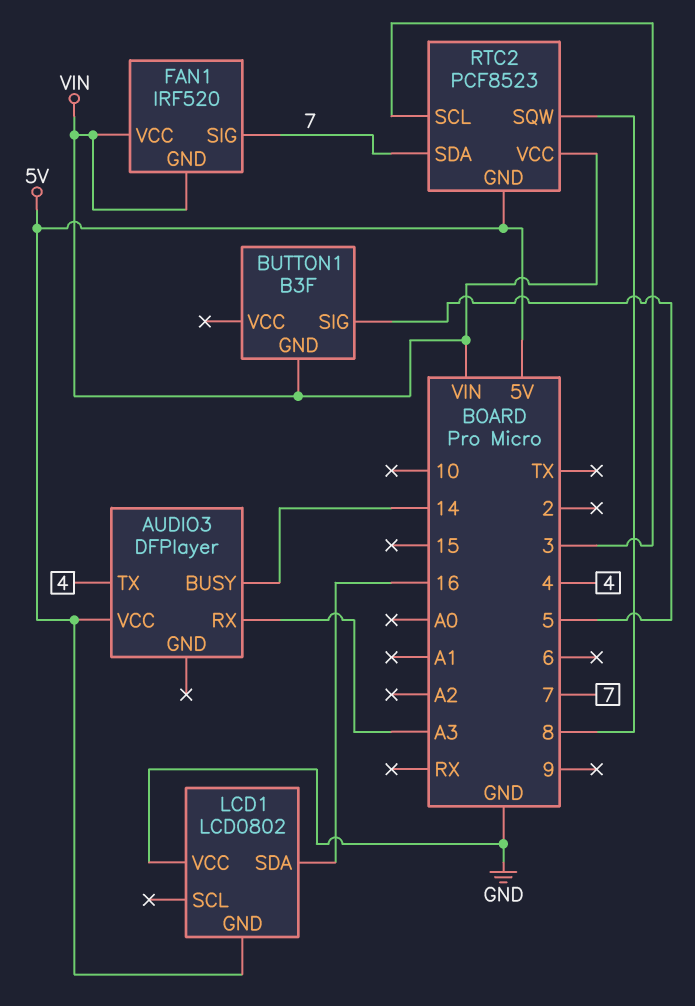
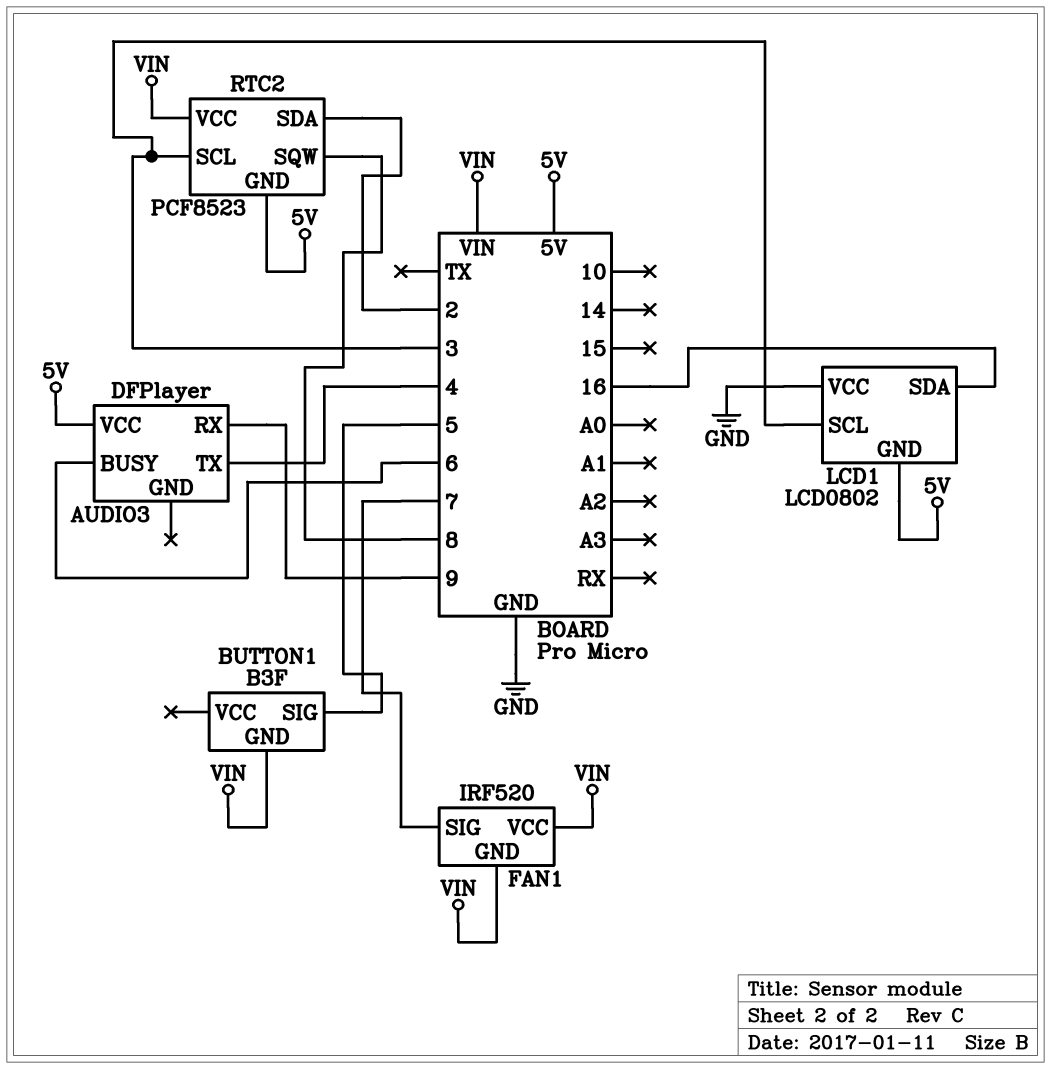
AUDIO3 pin BUSY: 14 -> 6
AUDIO3 pin RX: A3 -> 9
LCD1 pin SCL: none -> 3
RTC2 pin SDA: 7 -> 2

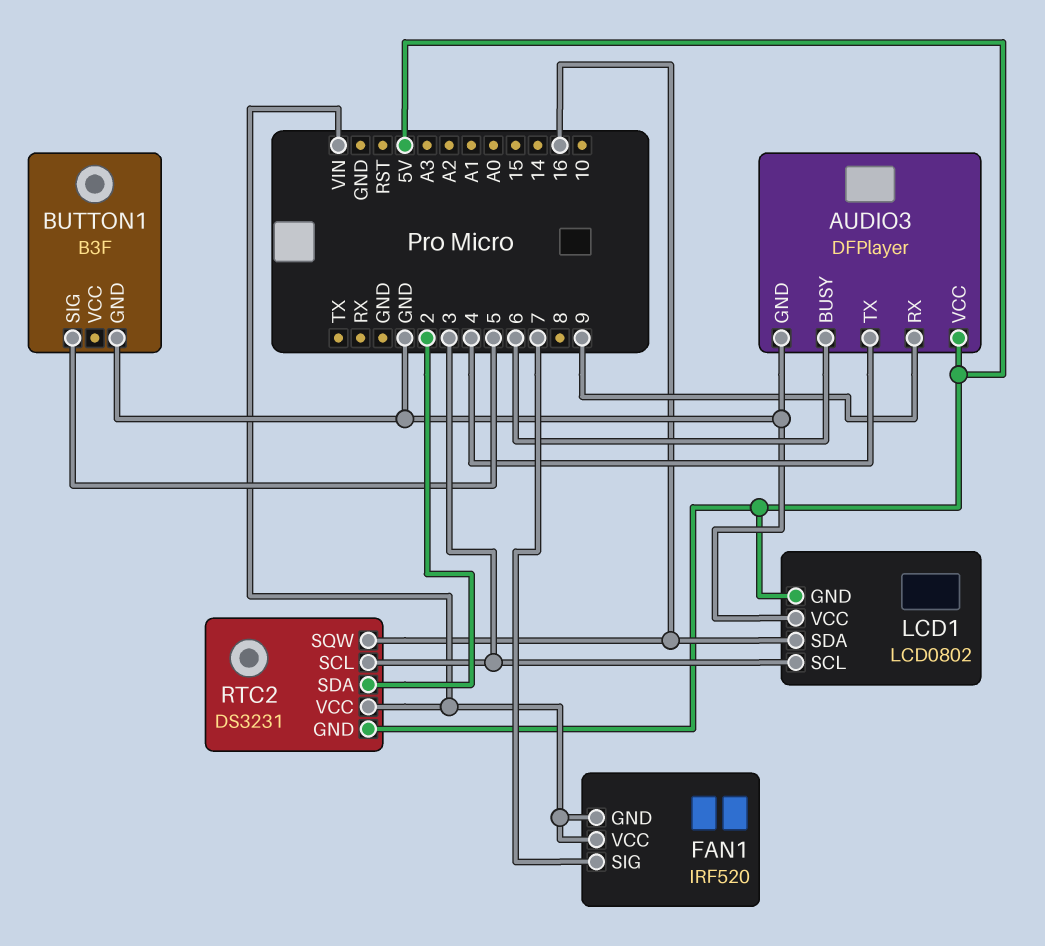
AUDIO3 pin GND: none -> GND
BUTTON1 pin GND: VIN -> GND
RTC2: PCF8523 -> DS3231
RTC2 pin SQW: 8 -> 16

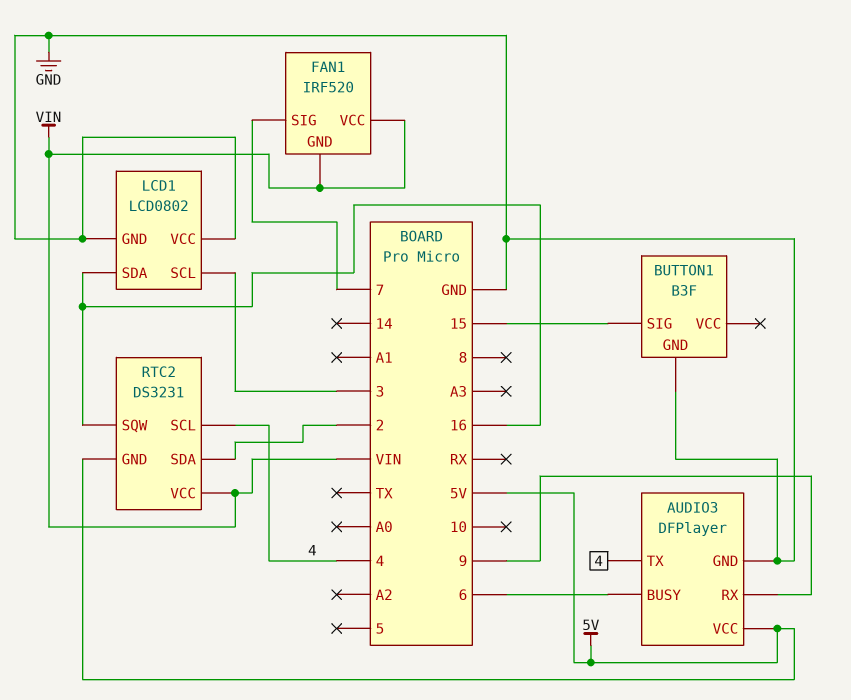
BUTTON1 pin SIG: 5 -> 15
LCD1 pin GND: 5V -> GND
RTC2 pin SCL: 3 -> 4

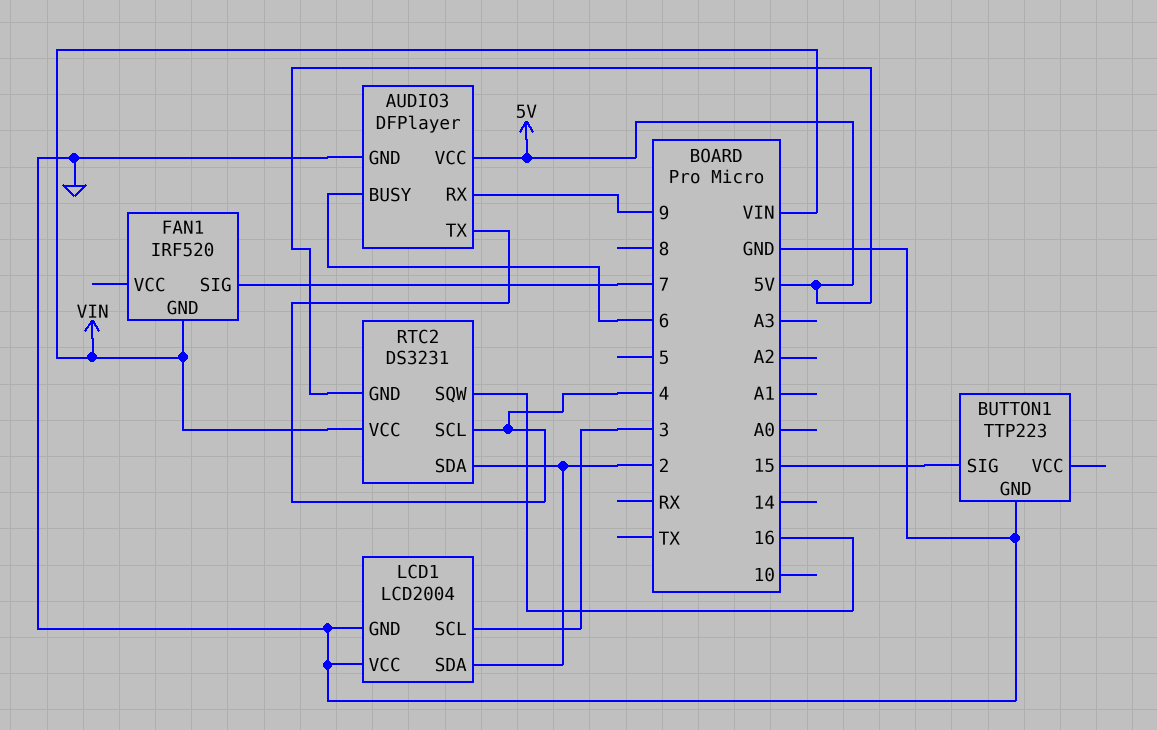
BUTTON1: B3F -> TTP223
FAN1 pin VCC: VIN -> none
LCD1: LCD0802 -> LCD2004
LCD1 pin SDA: 16 -> 2

